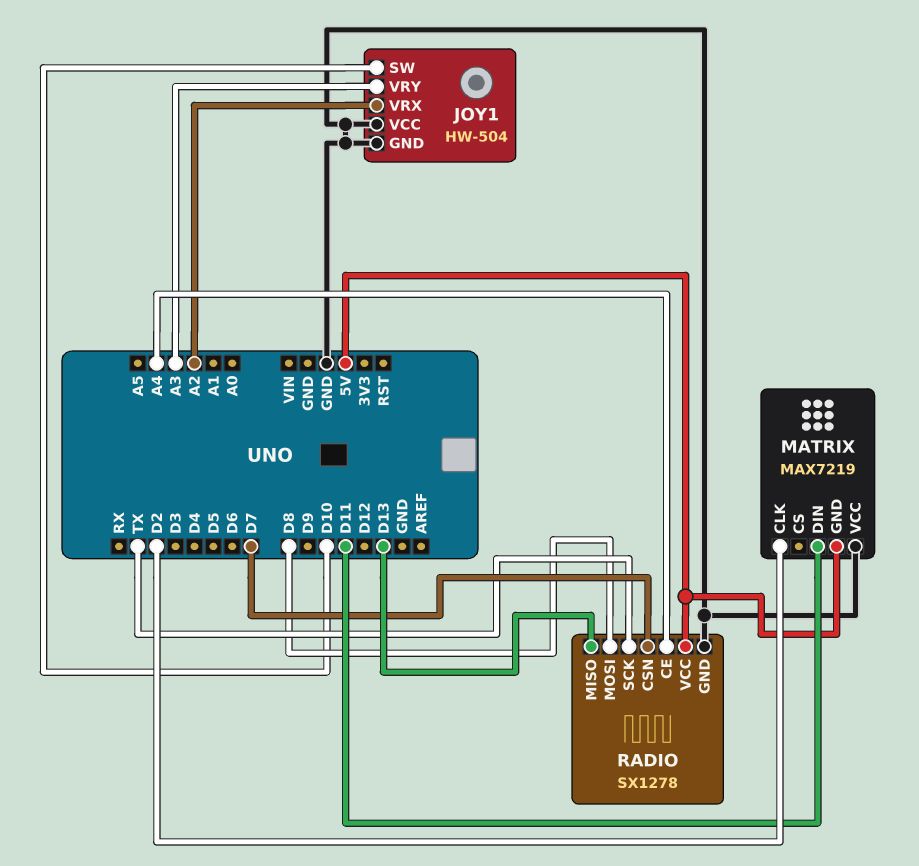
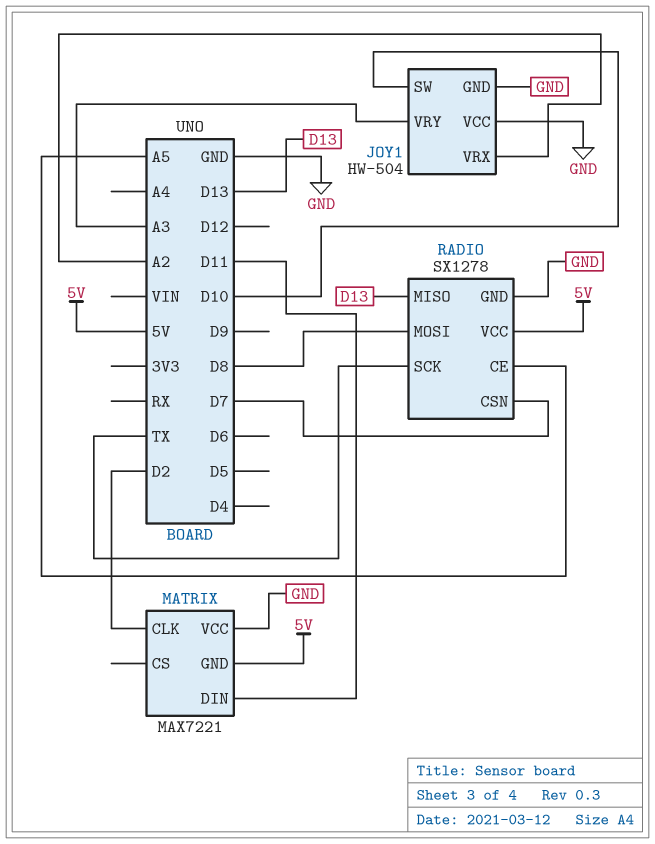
MATRIX: MAX7219 -> MAX7221
RADIO pin CE: A4 -> A5

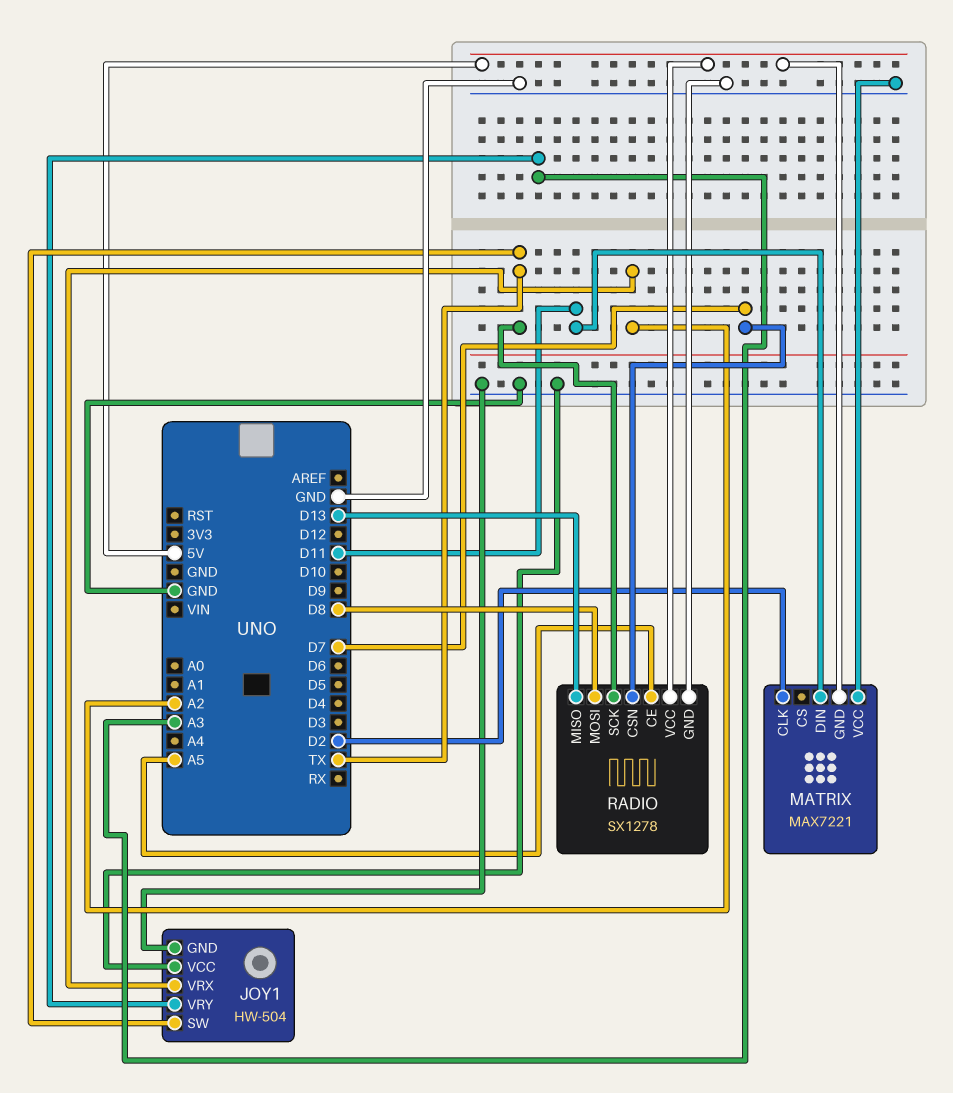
JOY1 pin SW: D10 -> TX

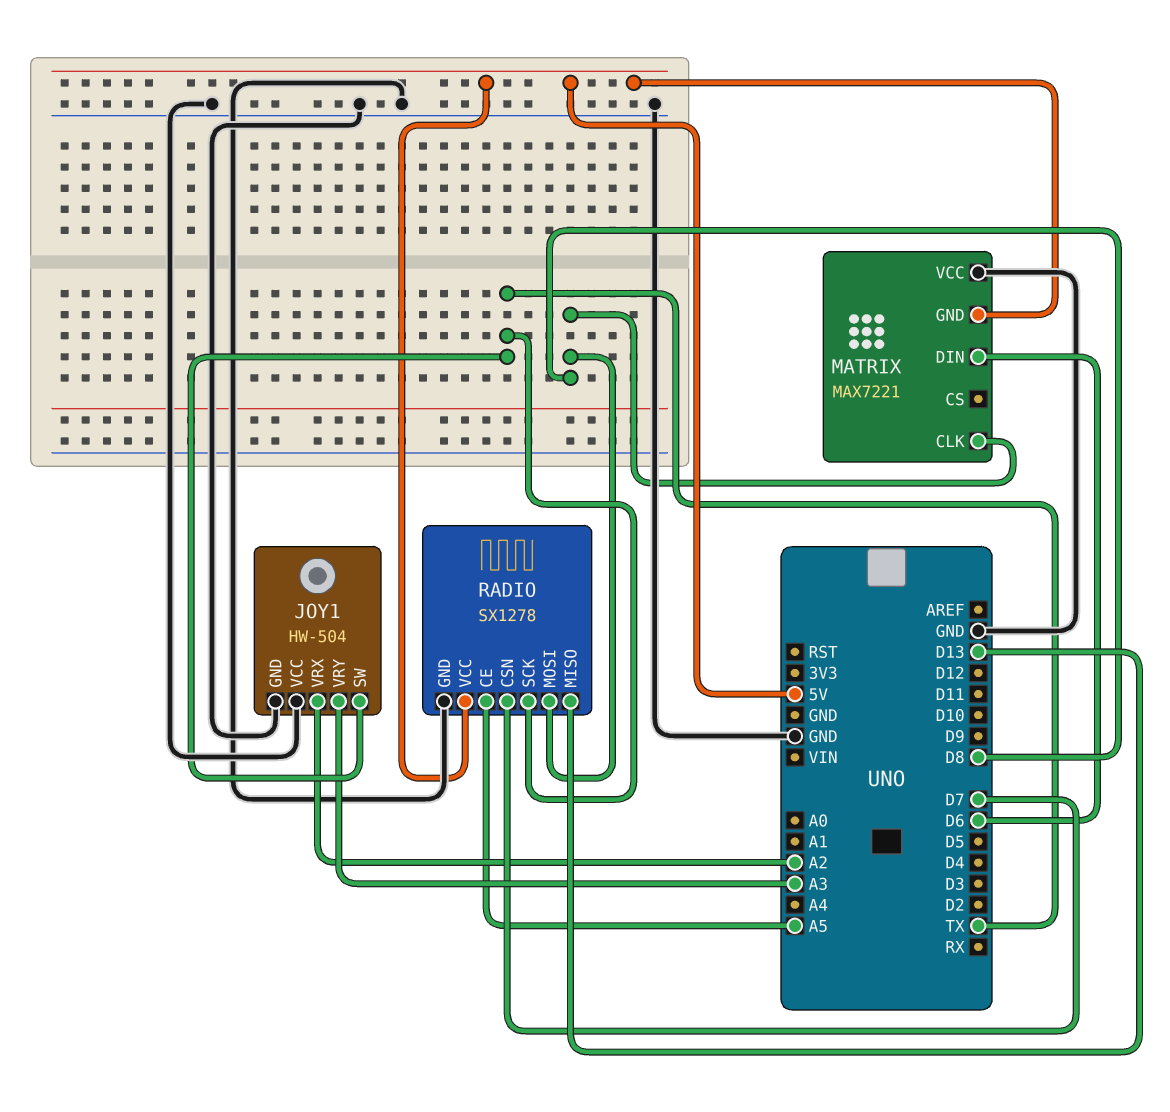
MATRIX pin CLK: D2 -> D8
MATRIX pin DIN: D11 -> D6

